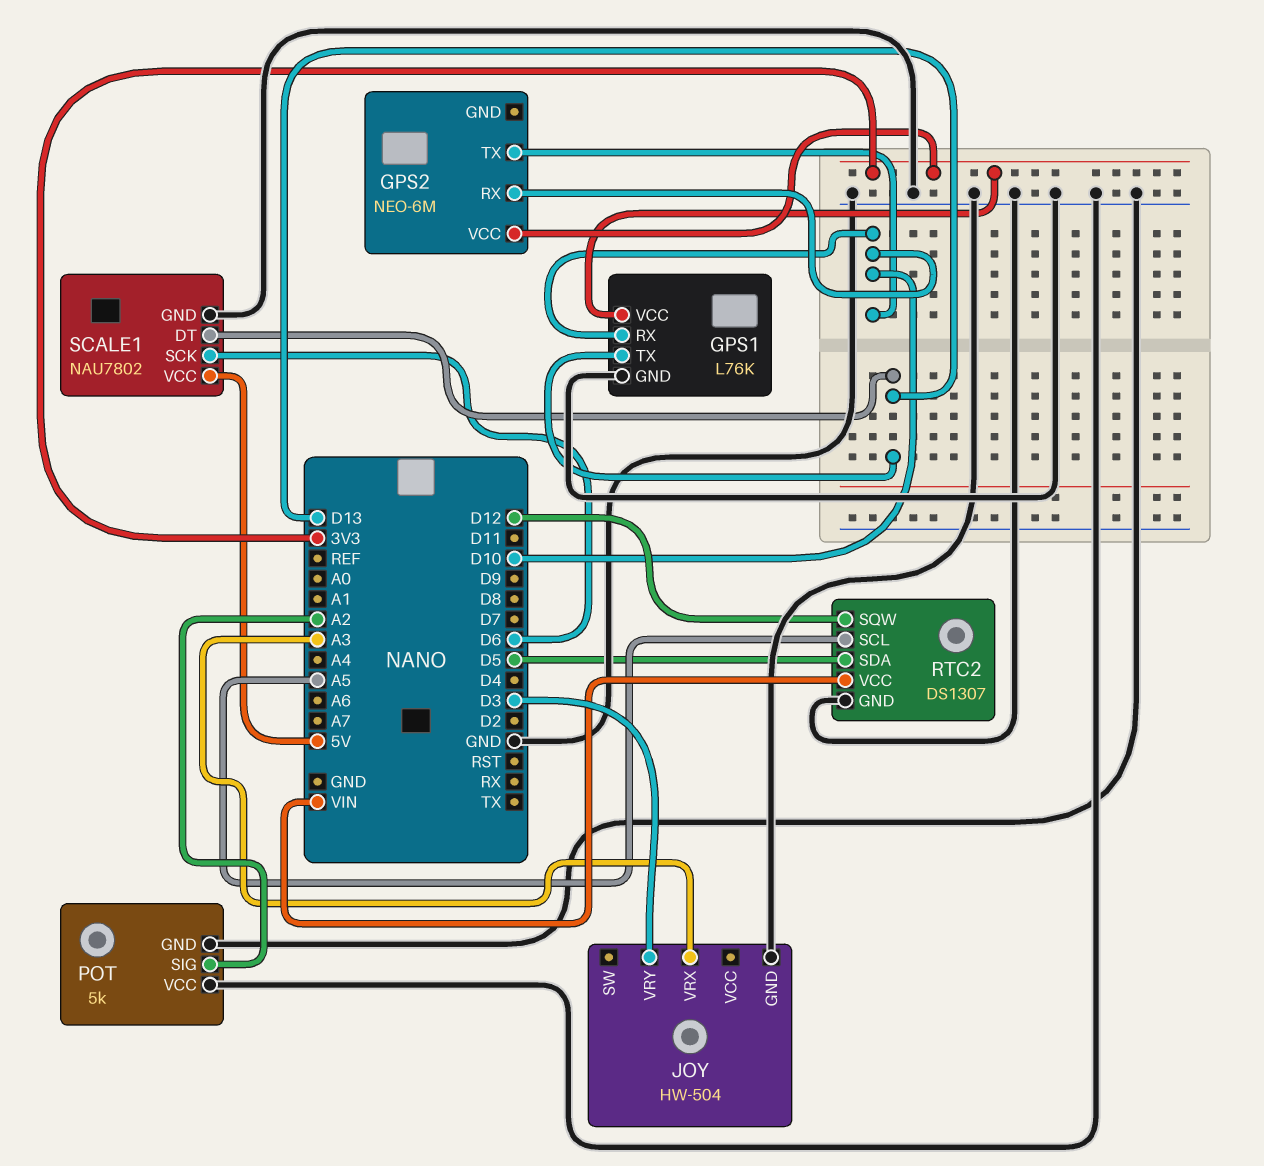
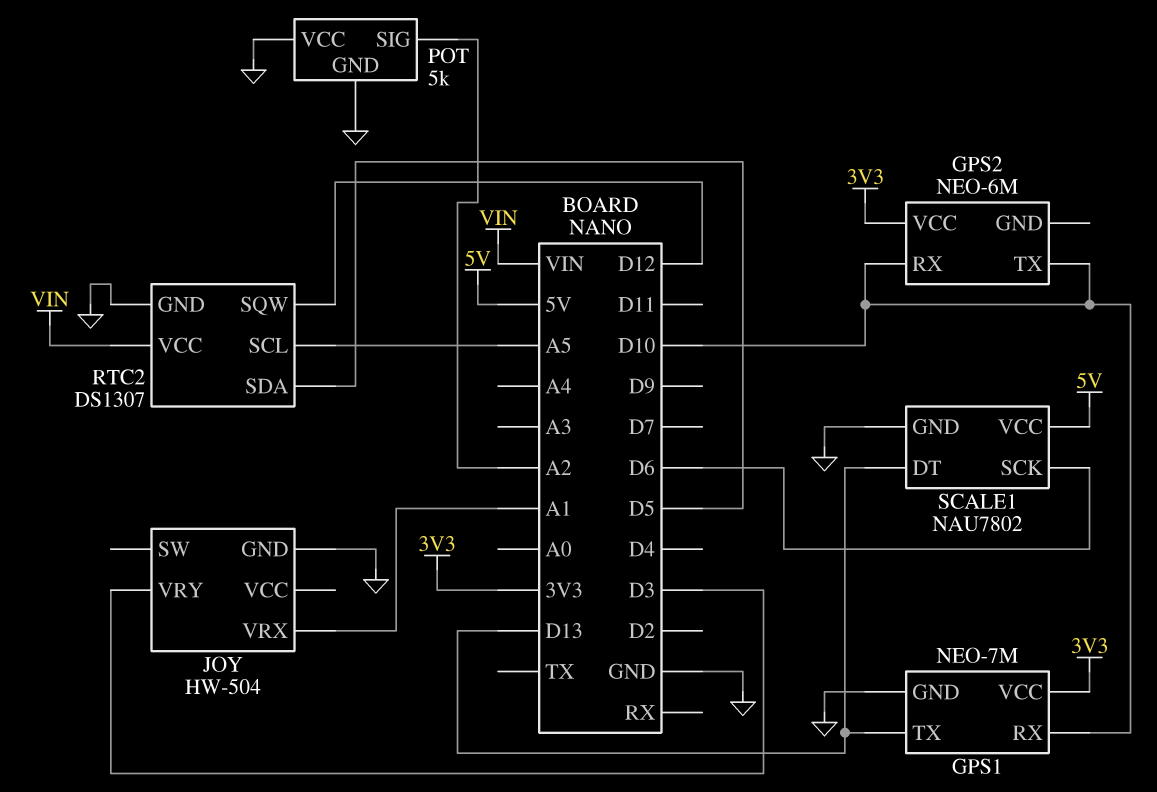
GPS1: L76K -> NEO-7M
JOY pin VRX: A3 -> A1

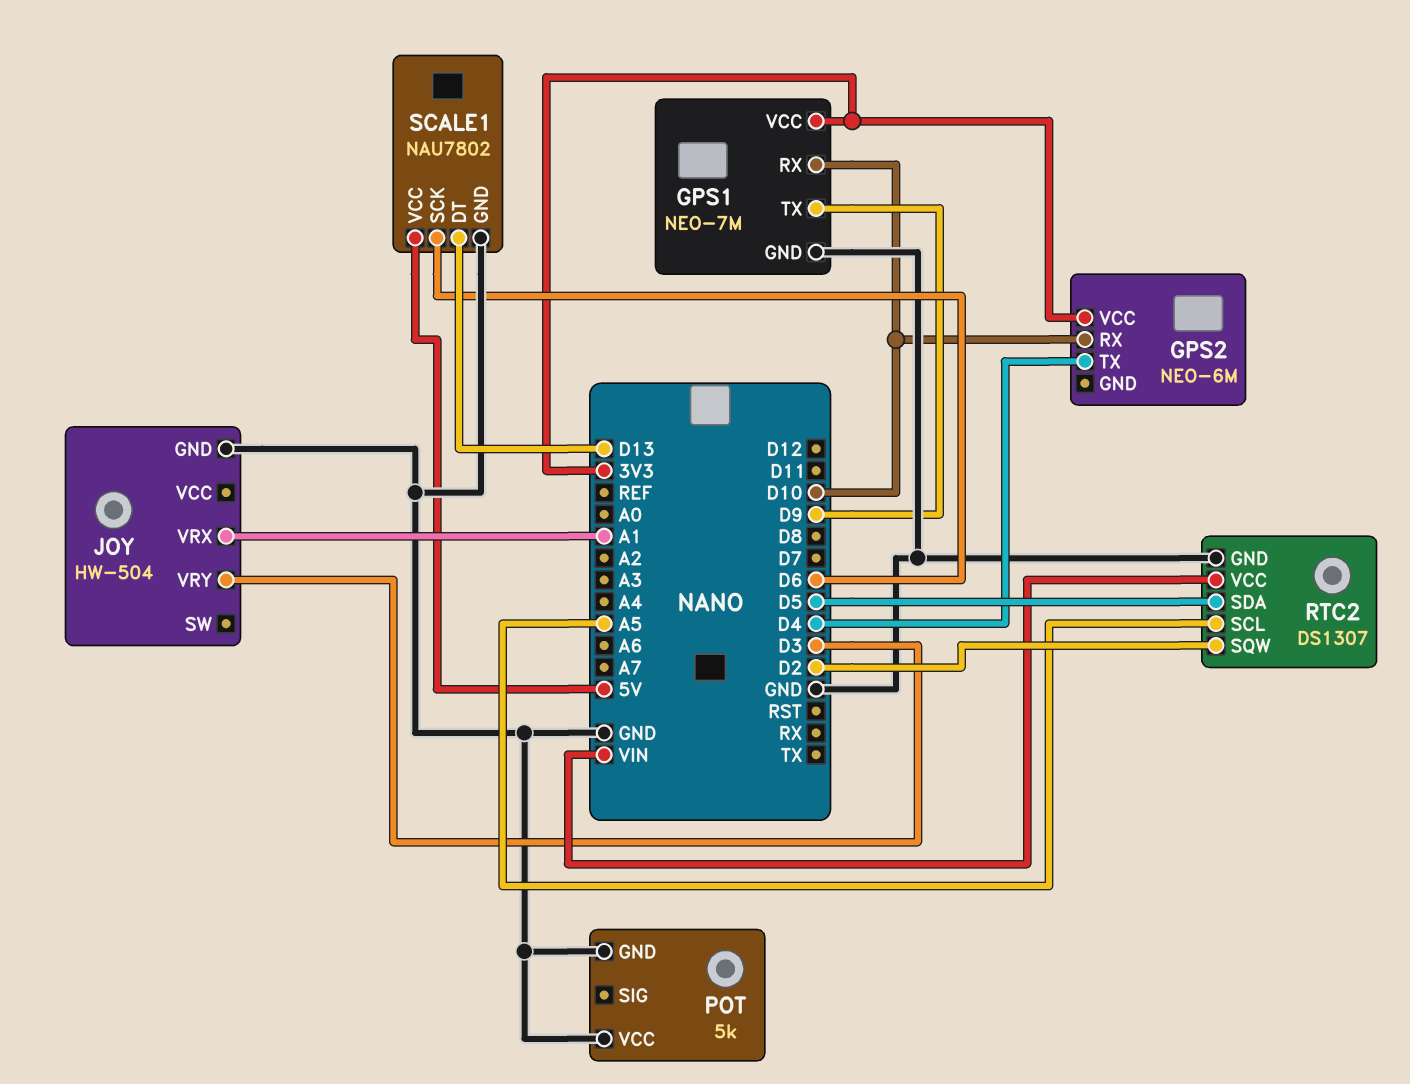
GPS1 pin TX: D13 -> D9
GPS2 pin TX: D10 -> D4
POT pin SIG: A2 -> none
RTC2 pin SQW: D12 -> D2

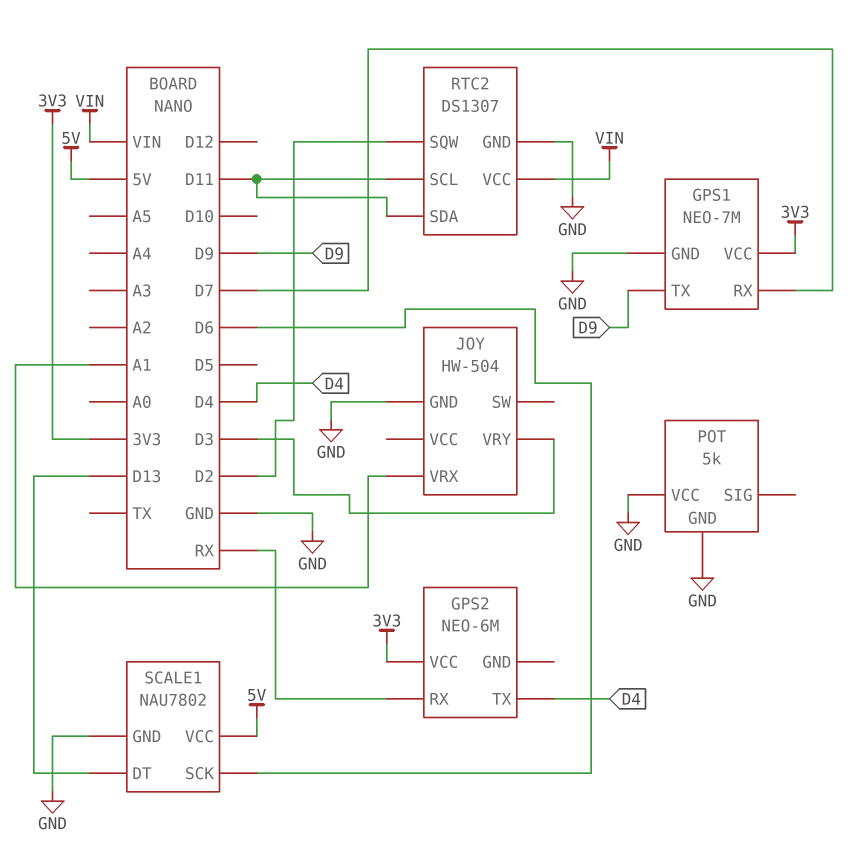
GPS1 pin RX: D10 -> D7
GPS2 pin RX: D10 -> RX
RTC2 pin SCL: A5 -> D11
RTC2 pin SDA: D5 -> D11

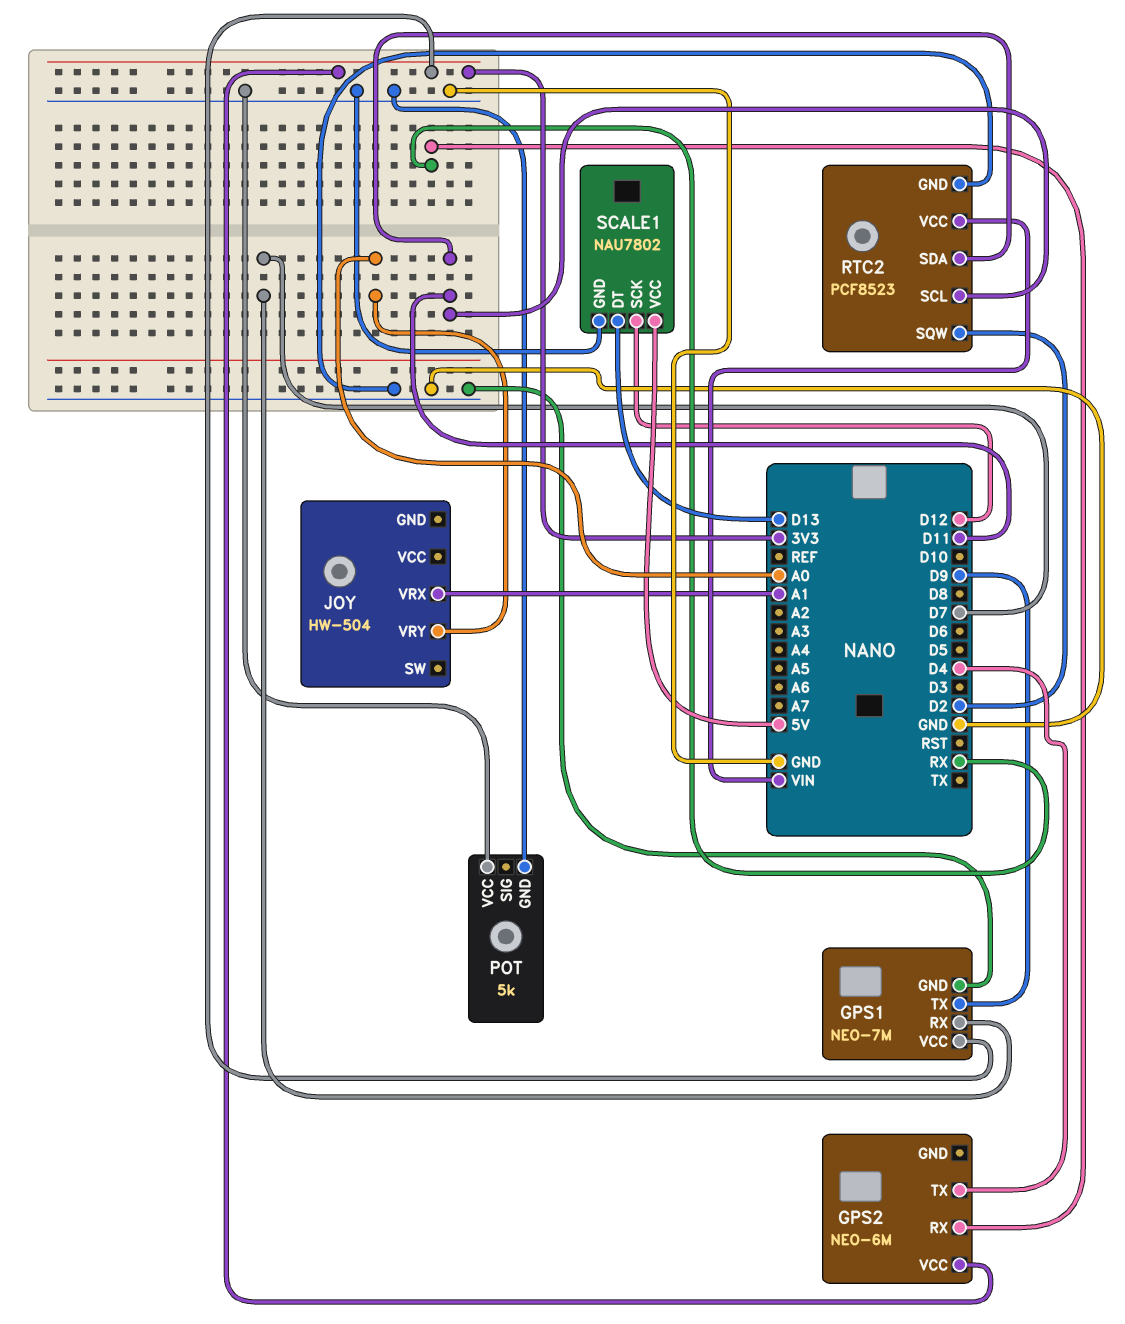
JOY pin GND: GND -> none
JOY pin VRY: D3 -> A0
RTC2: DS1307 -> PCF8523
SCALE1 pin SCK: D6 -> D12

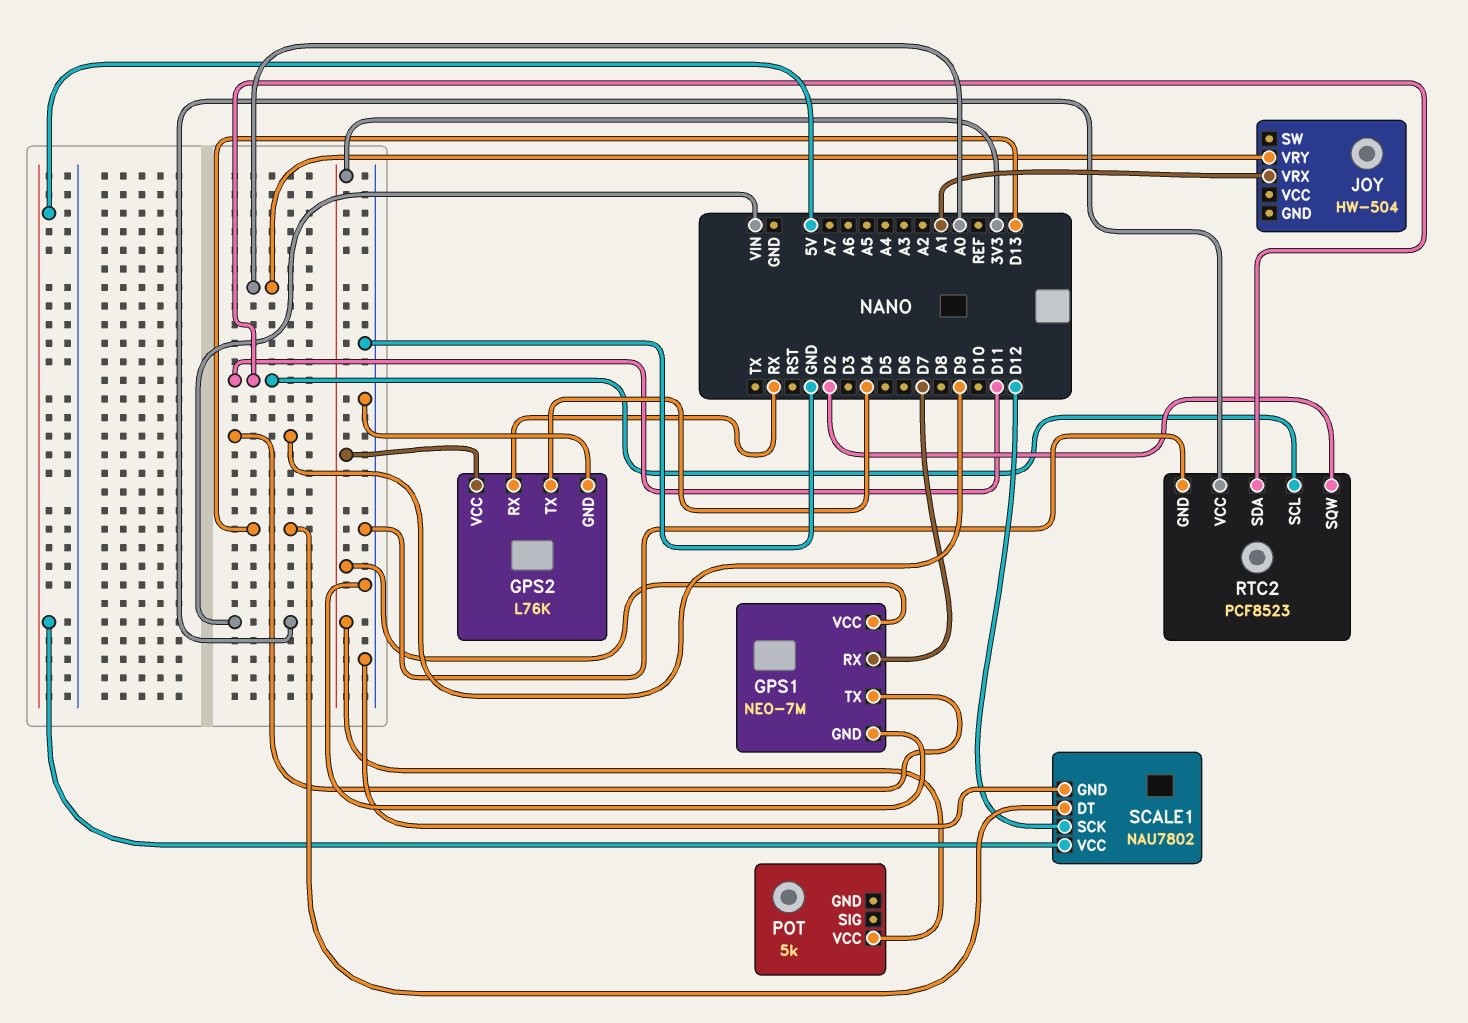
GPS2: NEO-6M -> L76K
GPS2 pin GND: none -> GND
POT pin GND: GND -> none
POT pin VCC: GND -> 3V3

